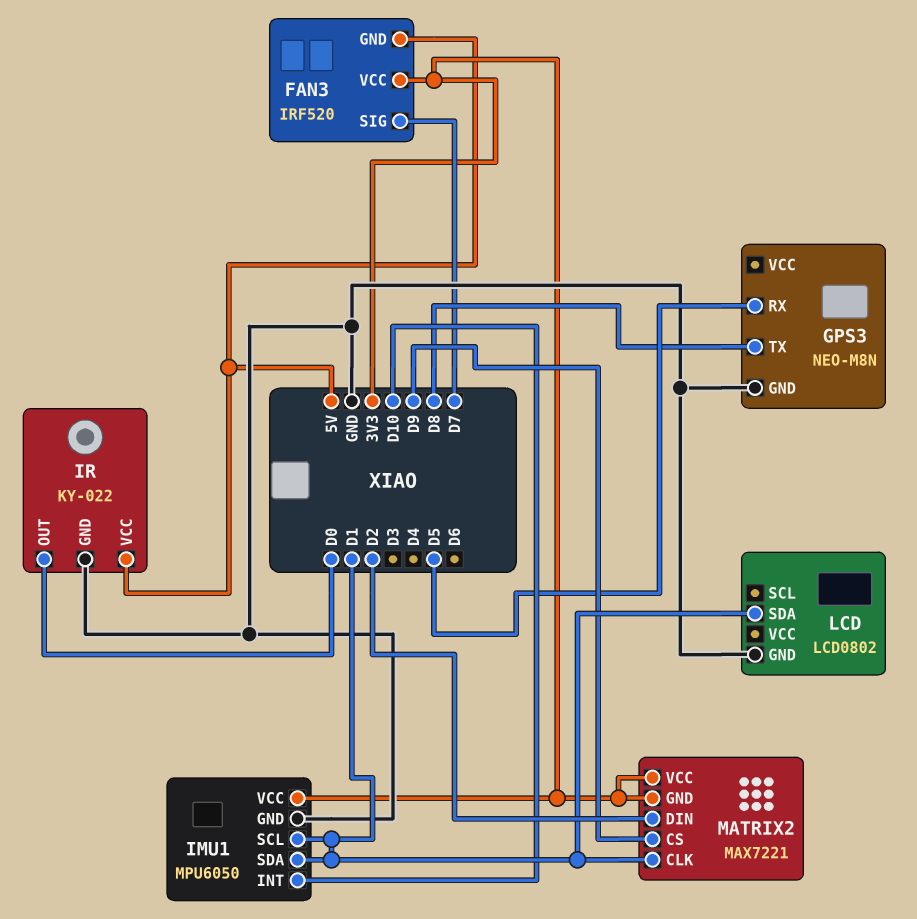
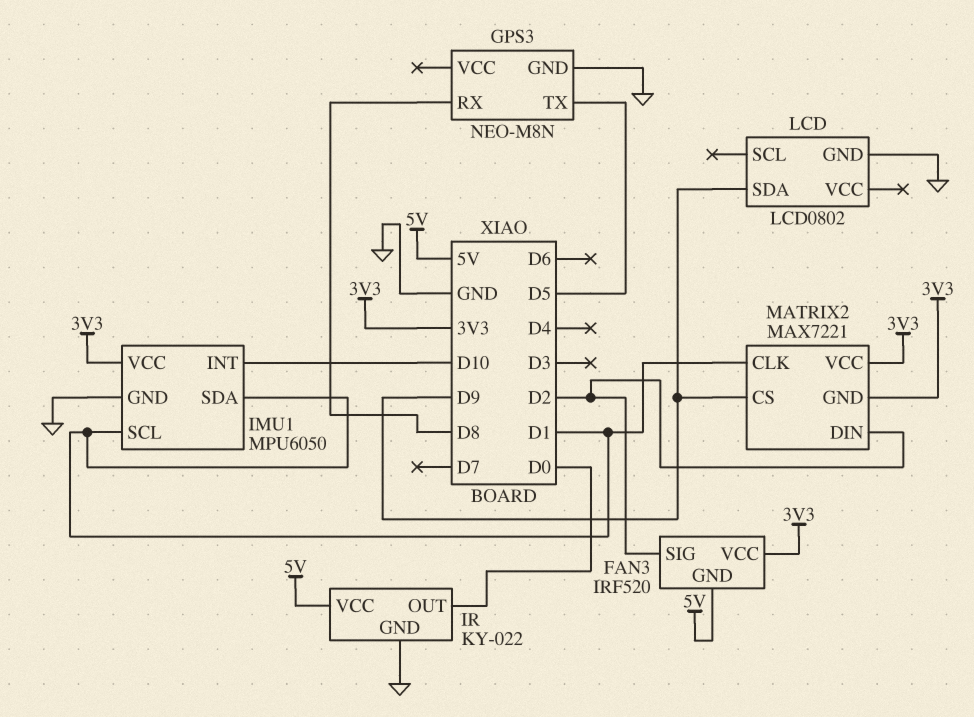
FAN3 pin SIG: D7 -> D2
GPS3 pin RX: D5 -> D8
GPS3 pin TX: D8 -> D5
LCD pin SDA: D1 -> D9

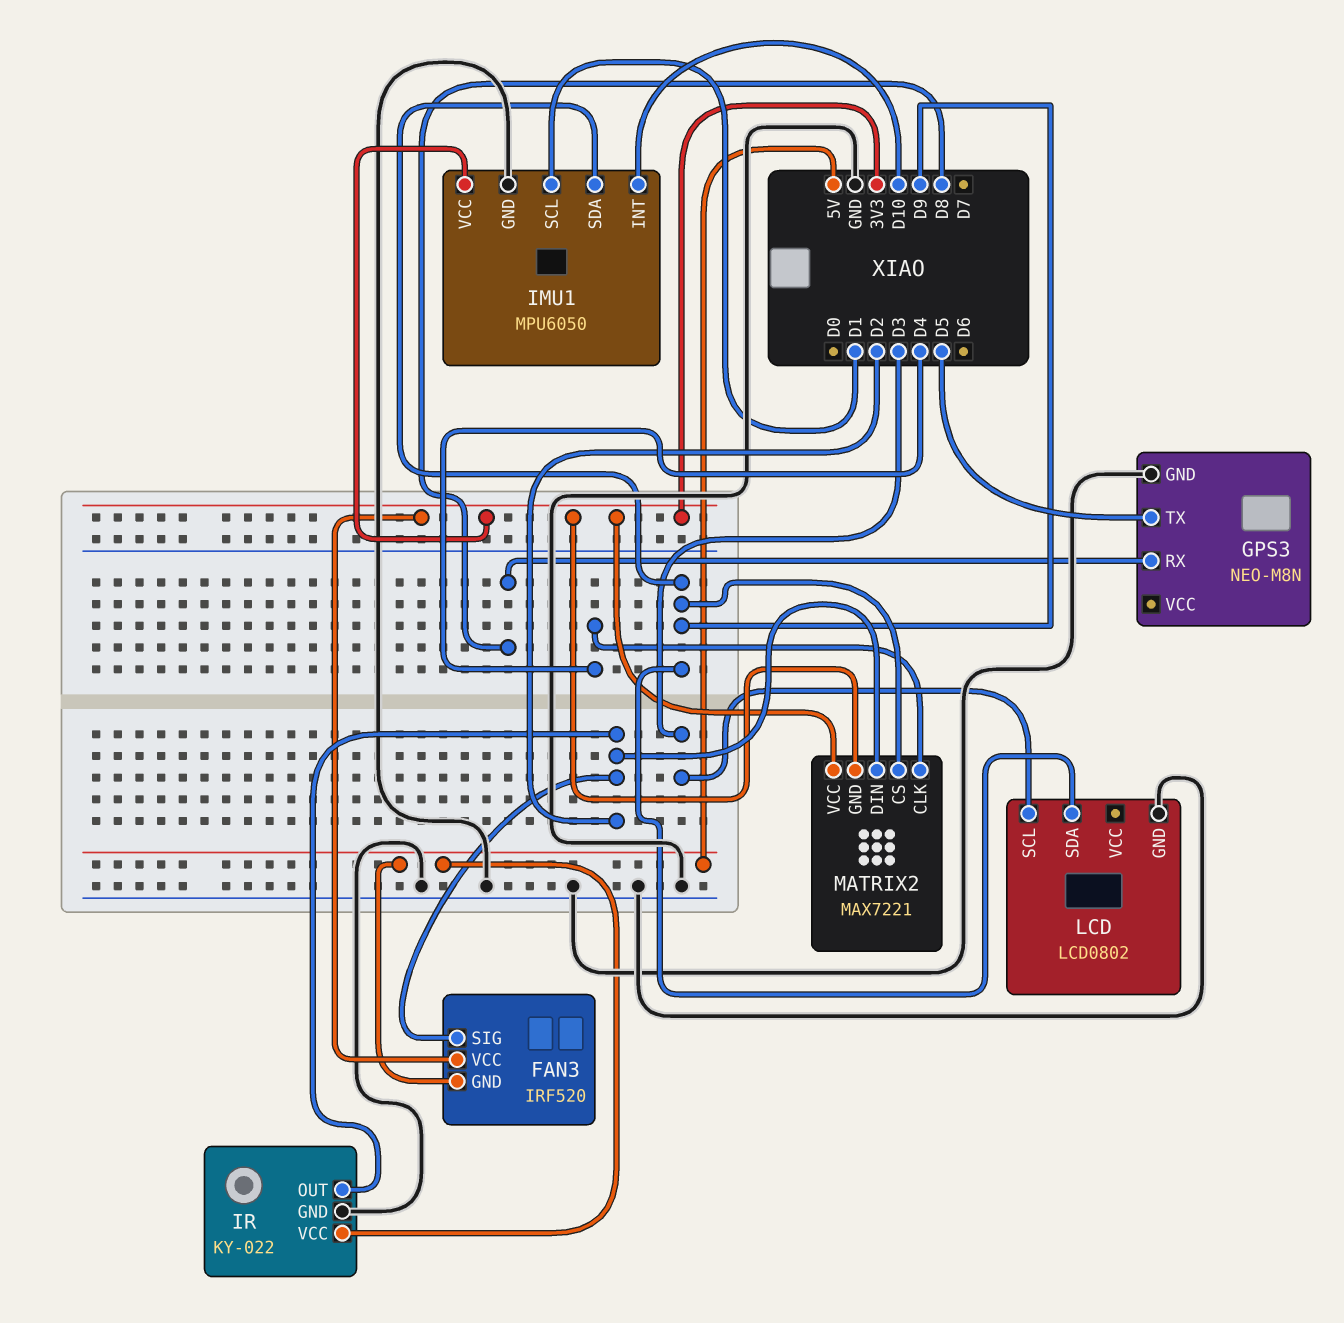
IMU1 pin SDA: D1 -> D9
IR pin OUT: D0 -> D2
LCD pin SCL: none -> D3
MATRIX2 pin CLK: D1 -> D4

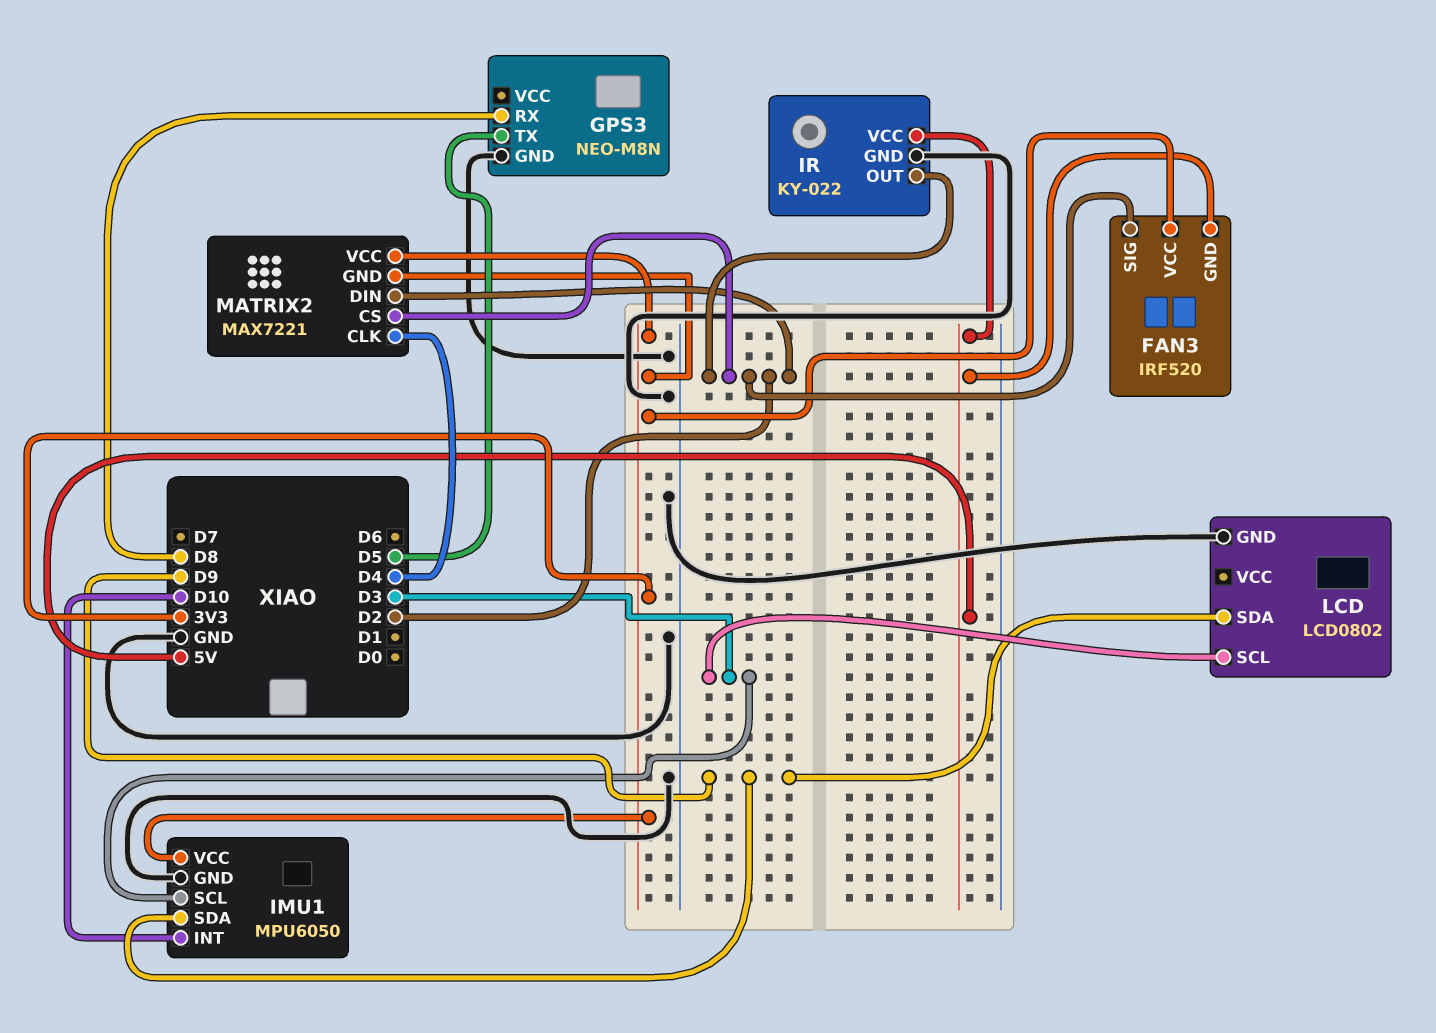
IMU1 pin SCL: D1 -> D3
MATRIX2 pin CS: D9 -> D2

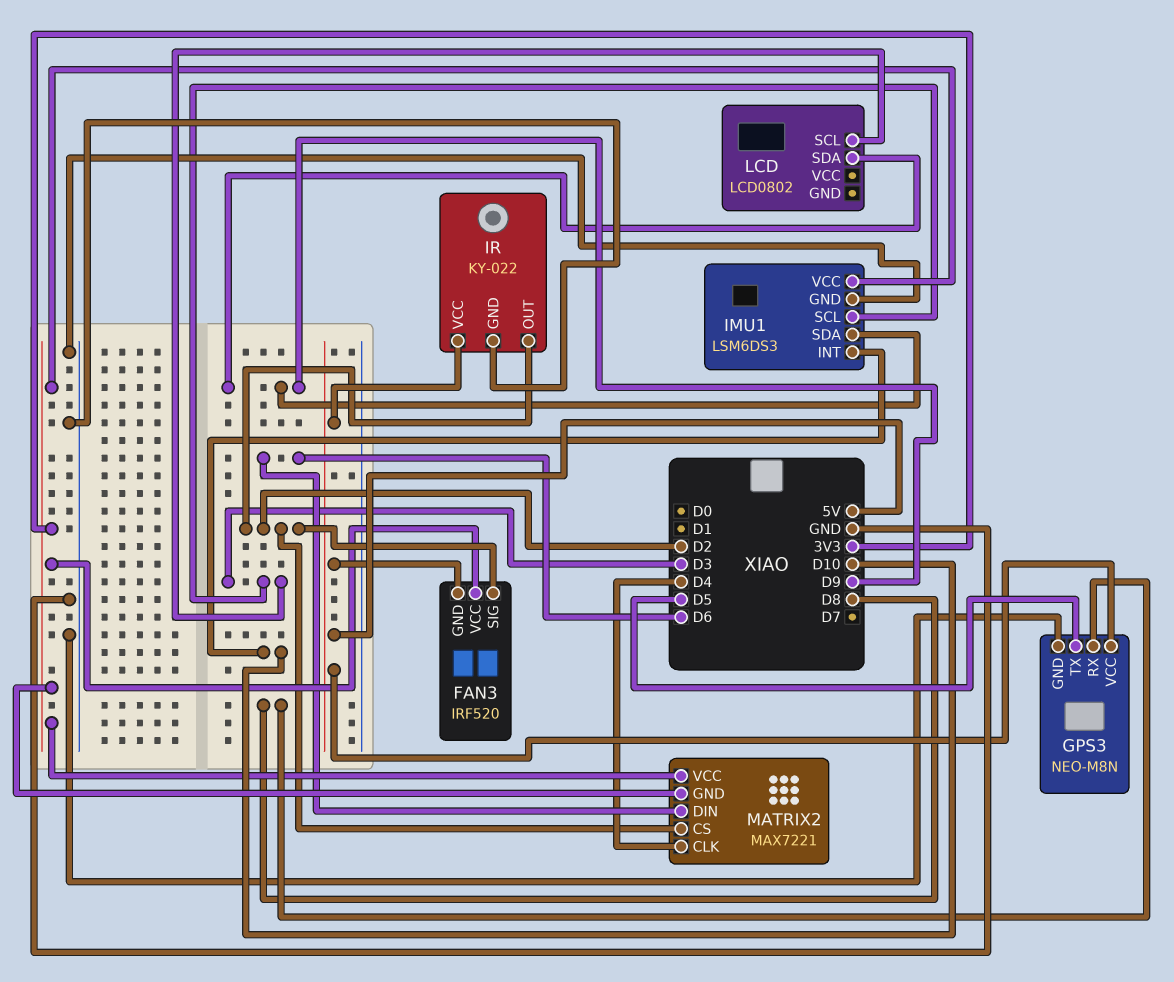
GPS3 pin VCC: none -> 5V
IMU1: MPU6050 -> LSM6DS3
LCD pin GND: GND -> none
MATRIX2 pin DIN: D2 -> D6

